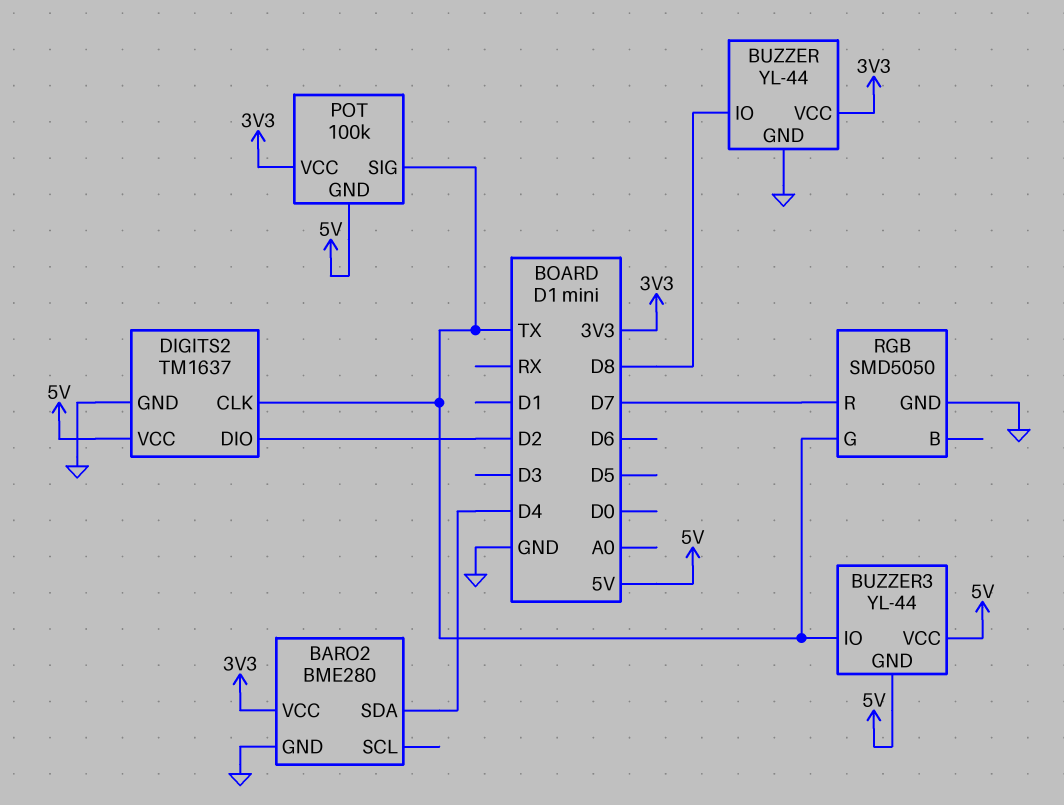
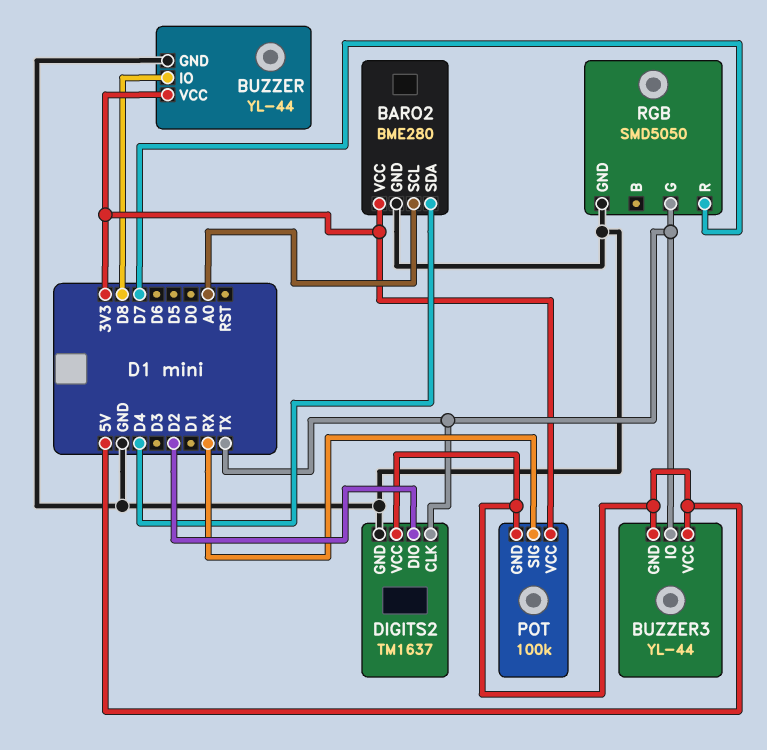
BARO2 pin SCL: none -> A0
POT pin SIG: TX -> RX

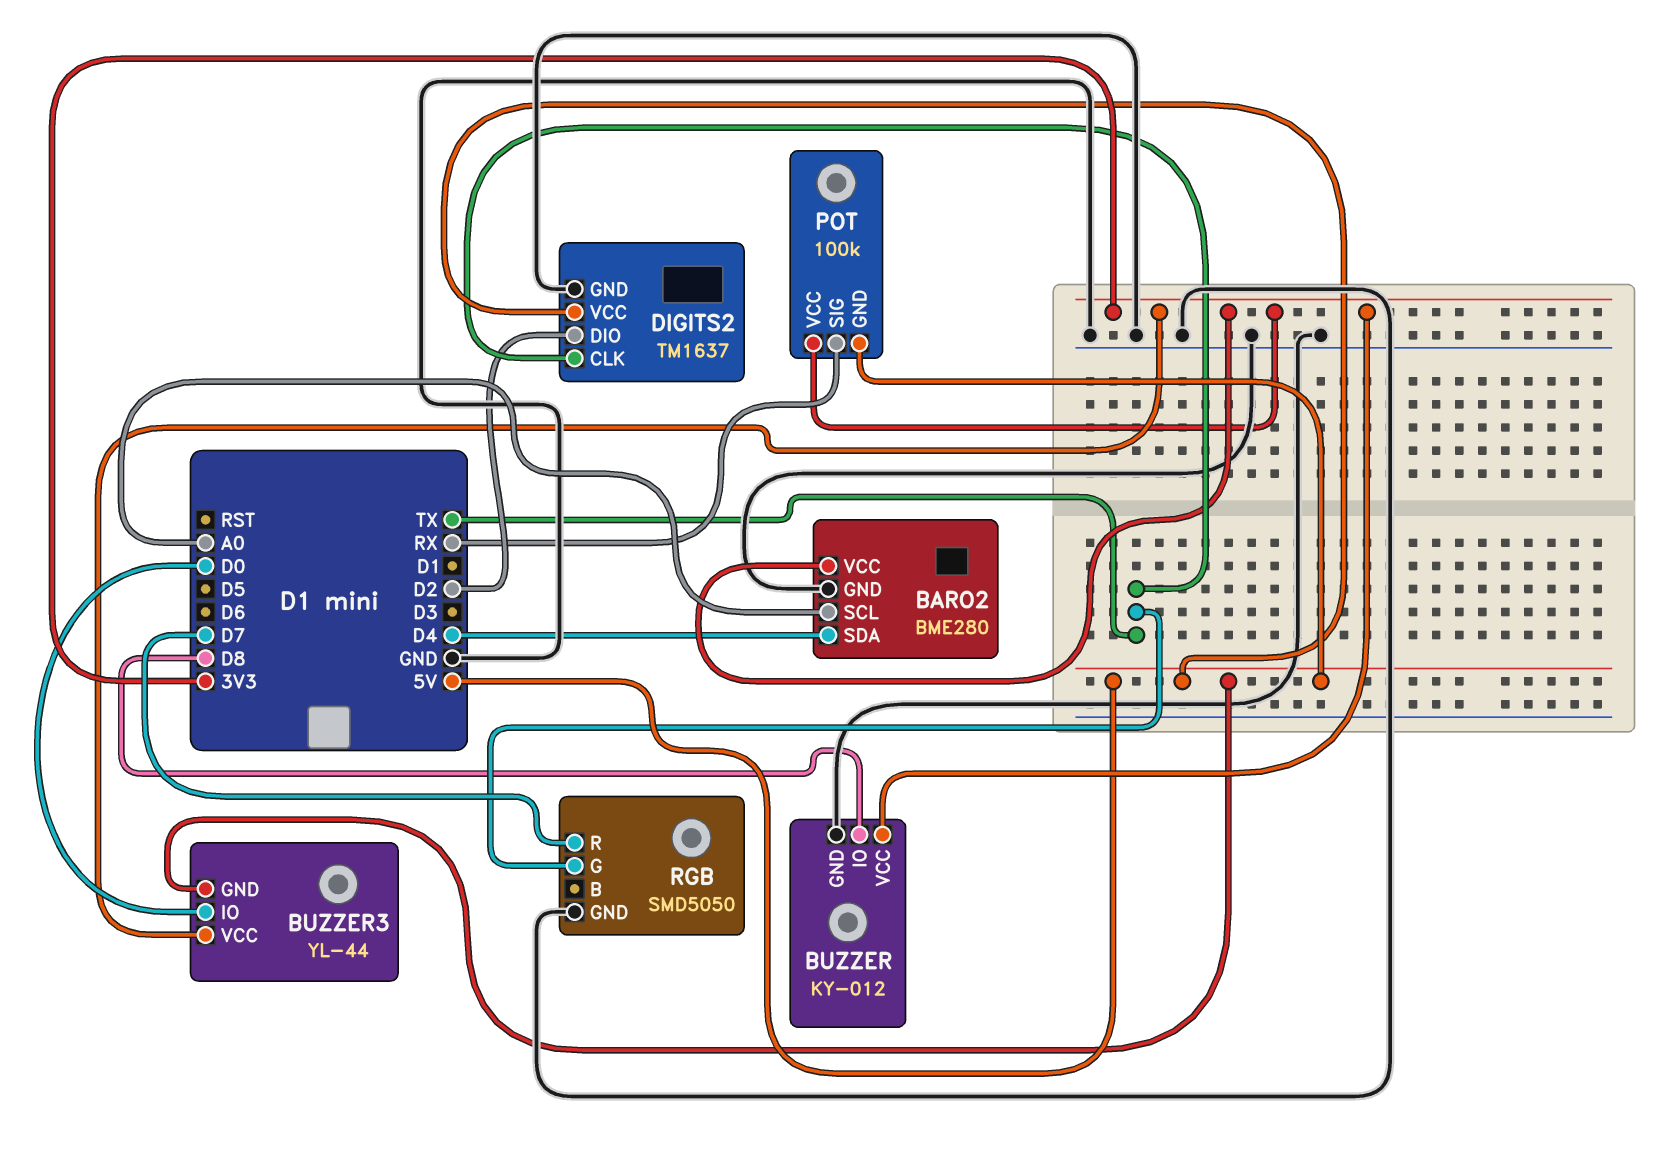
BUZZER: YL-44 -> KY-012
BUZZER3 pin IO: TX -> D0
BUZZER3 pin VCC: 5V -> 3V3

